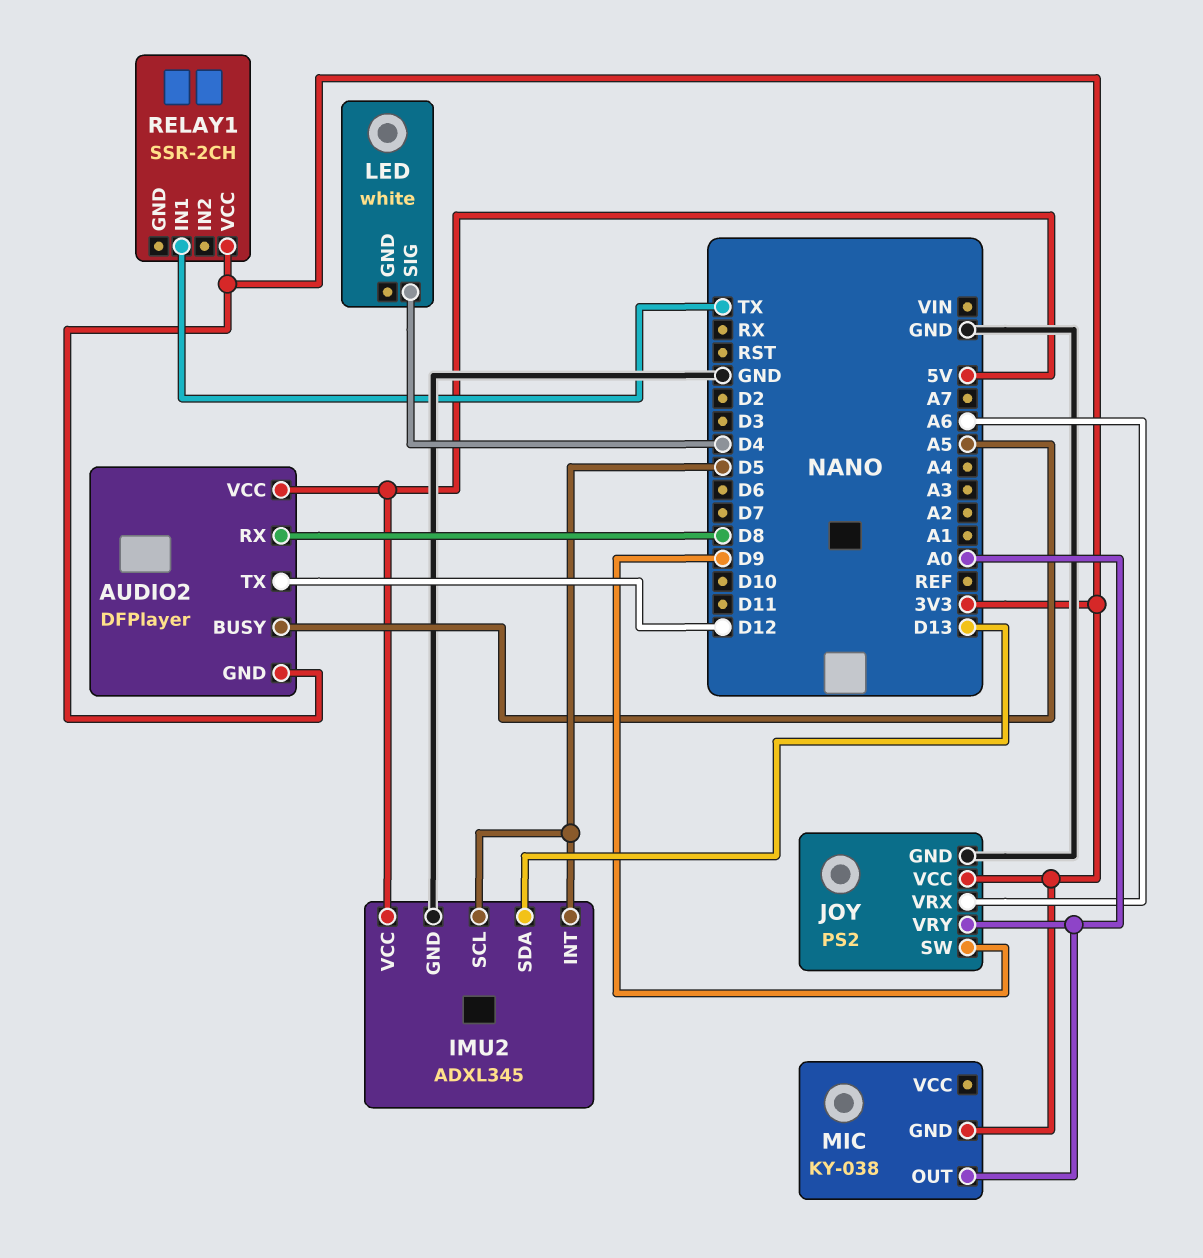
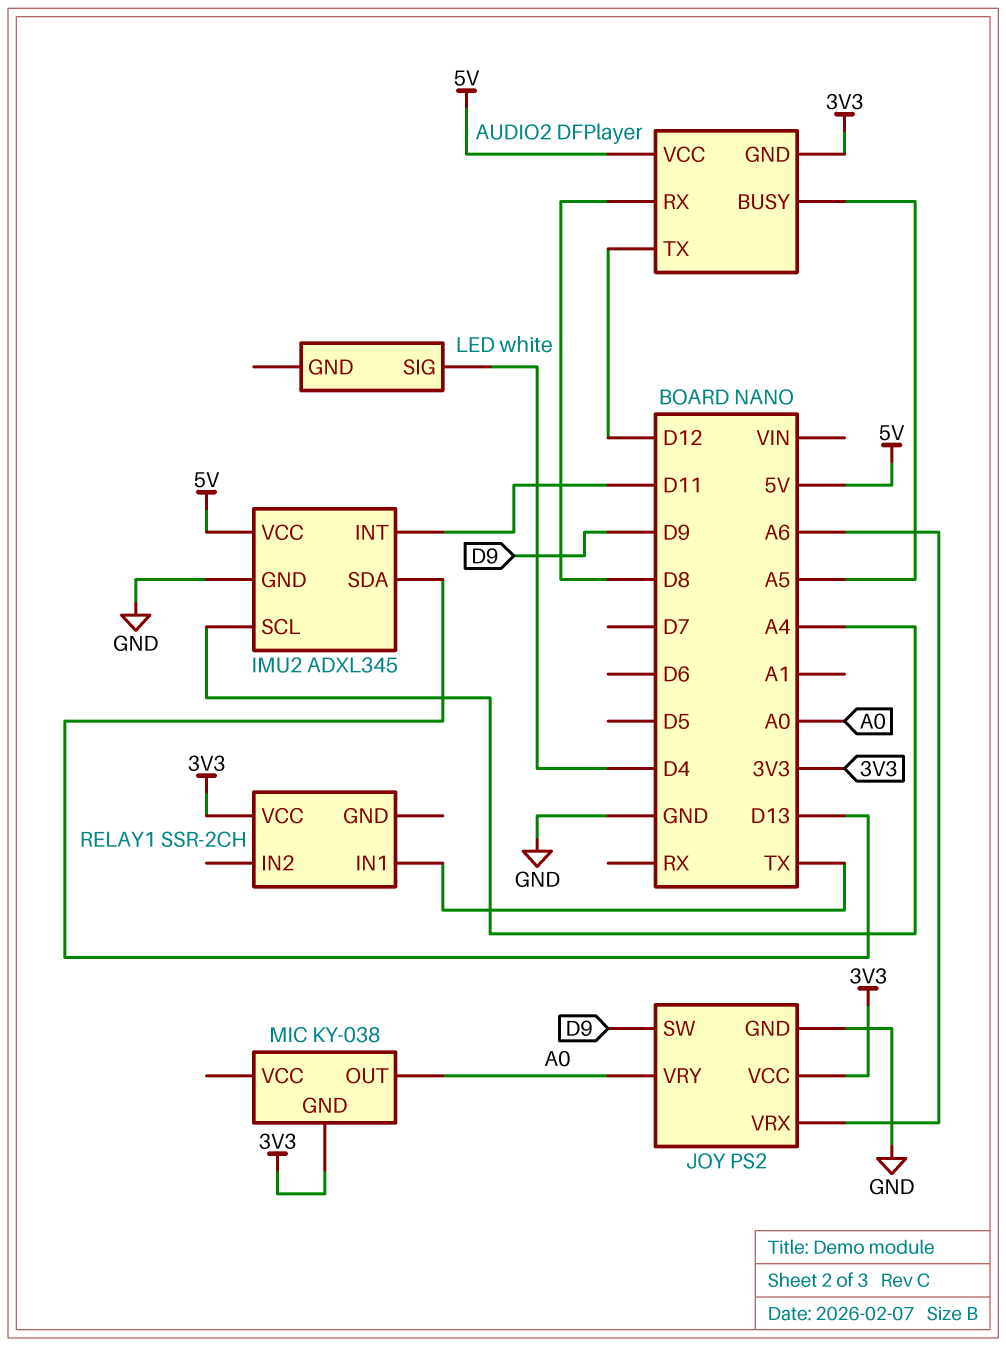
IMU2 pin INT: D5 -> D11
IMU2 pin SCL: D5 -> A4

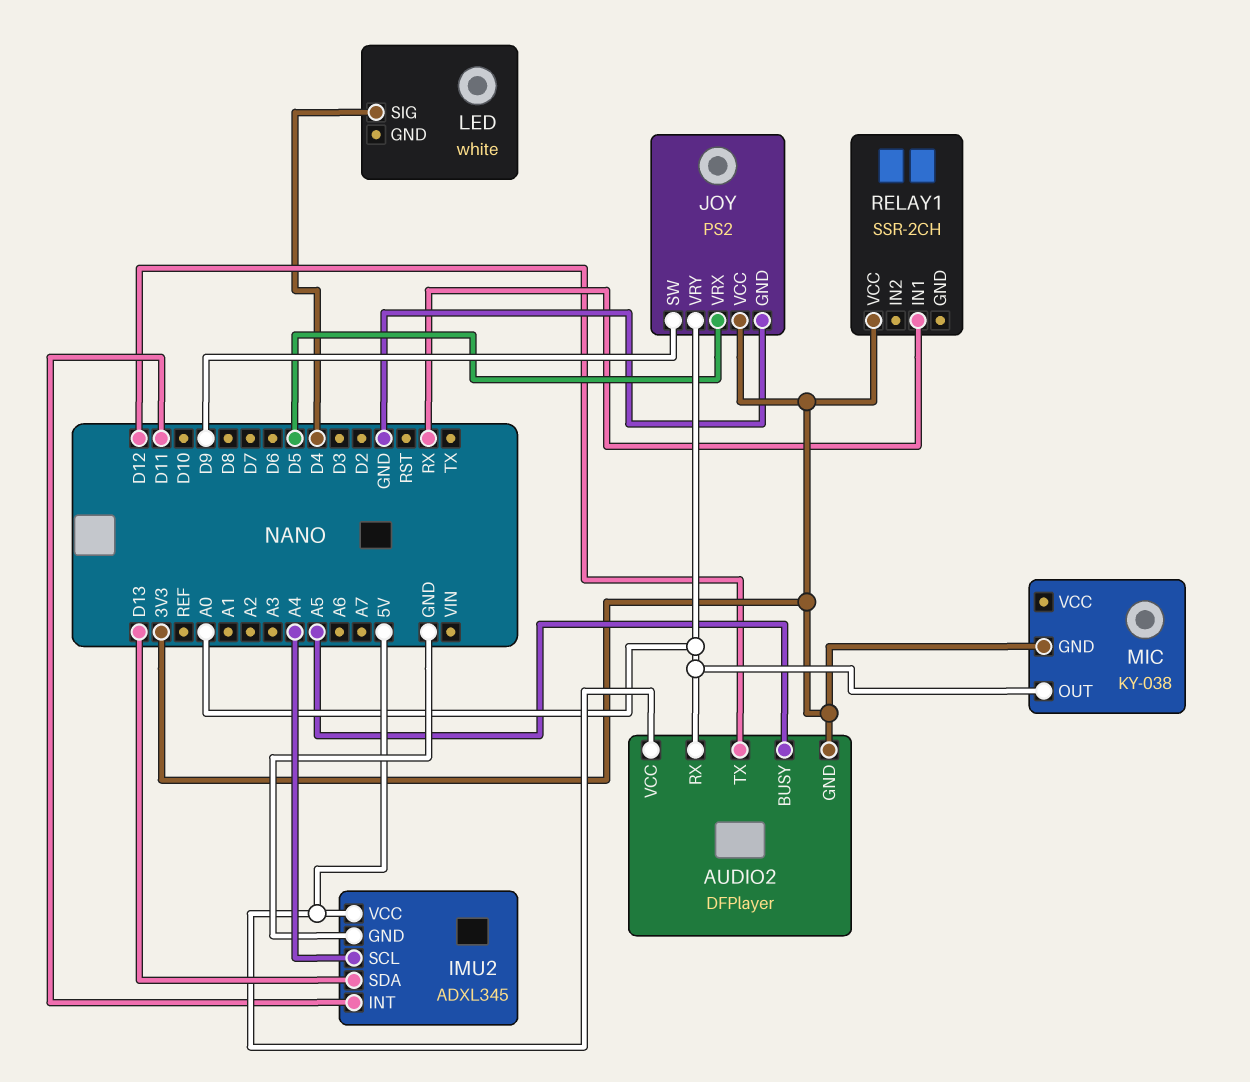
AUDIO2 pin RX: D8 -> A0
JOY pin VRX: A6 -> D5
RELAY1 pin IN1: TX -> RX

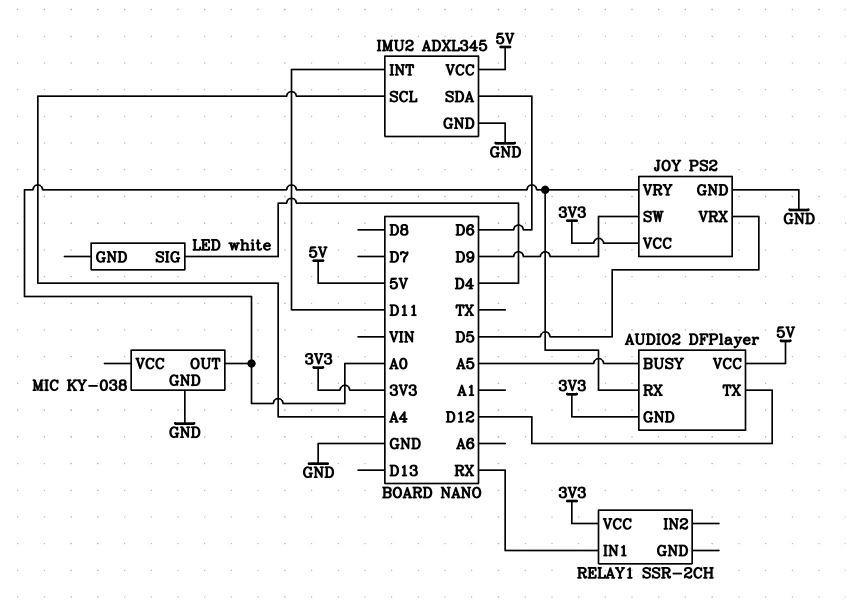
IMU2 pin SDA: D13 -> D6
MIC pin GND: 3V3 -> GND

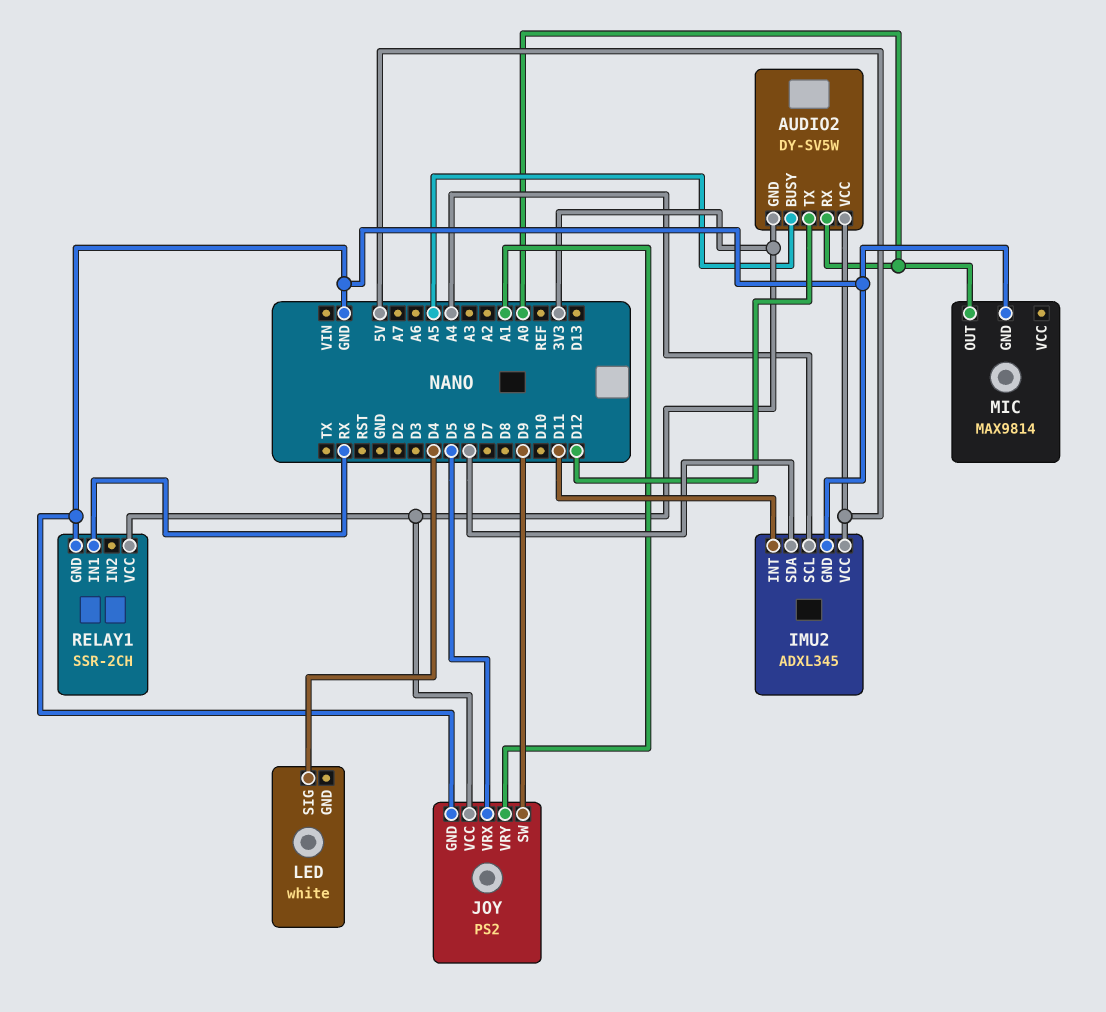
AUDIO2: DFPlayer -> DY-SV5W
JOY pin VRY: A0 -> A1
MIC: KY-038 -> MAX9814
RELAY1 pin GND: none -> GND

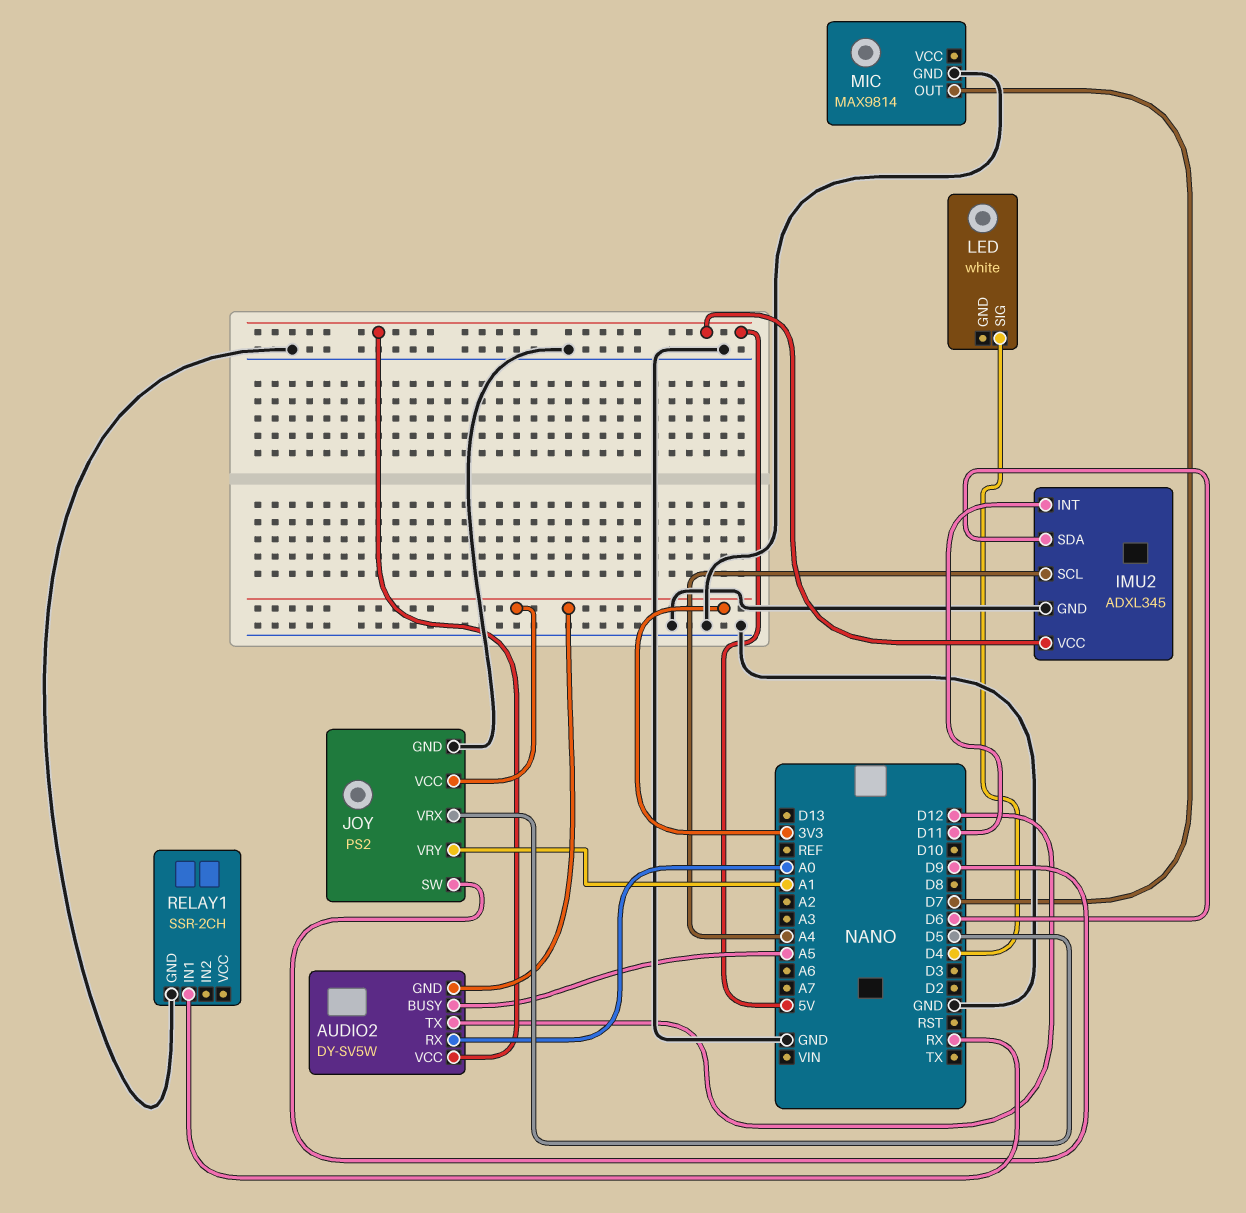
MIC pin OUT: A0 -> D7
RELAY1 pin VCC: 3V3 -> none

